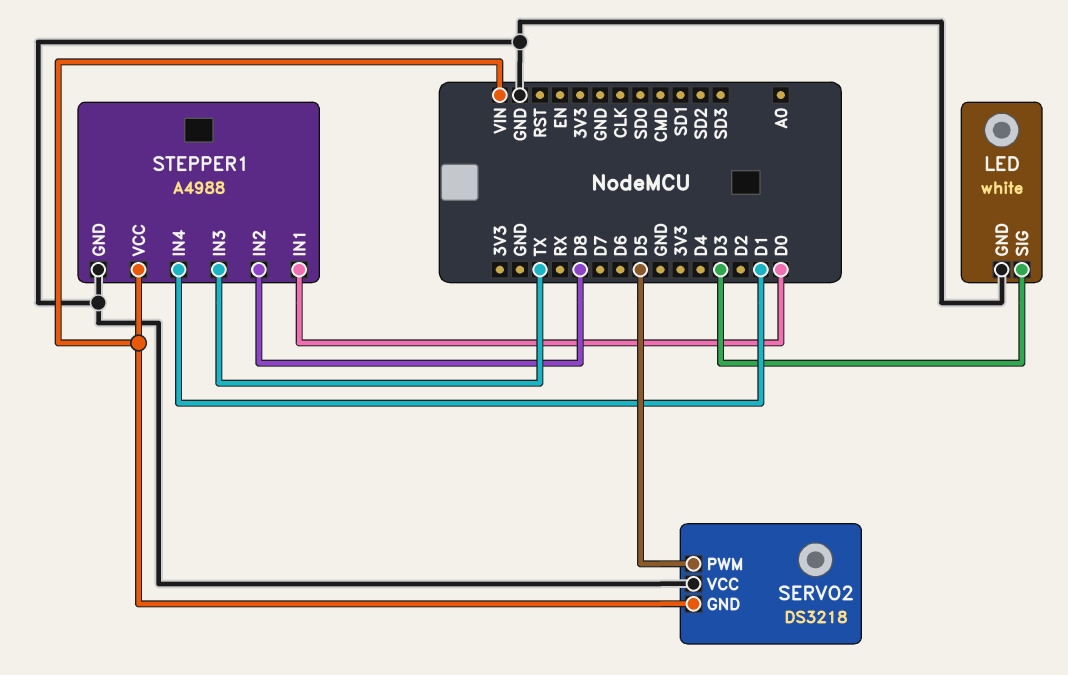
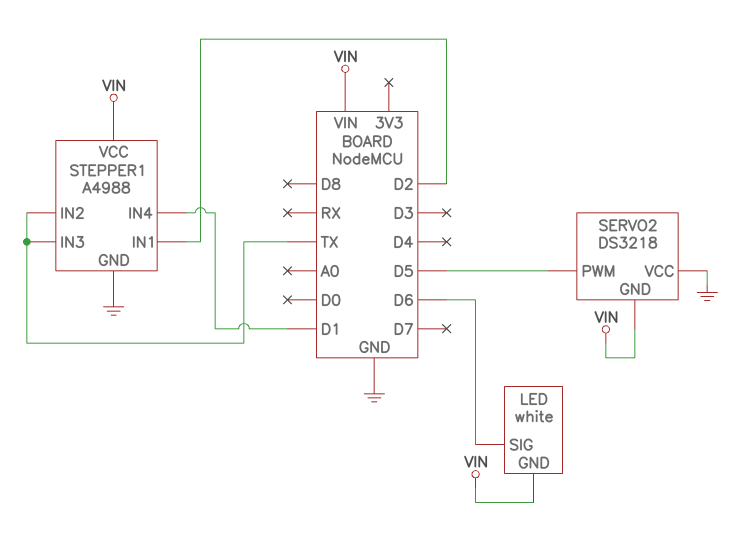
LED pin GND: GND -> VIN
LED pin SIG: D3 -> D6
STEPPER1 pin IN1: D0 -> D2
STEPPER1 pin IN2: D8 -> TX

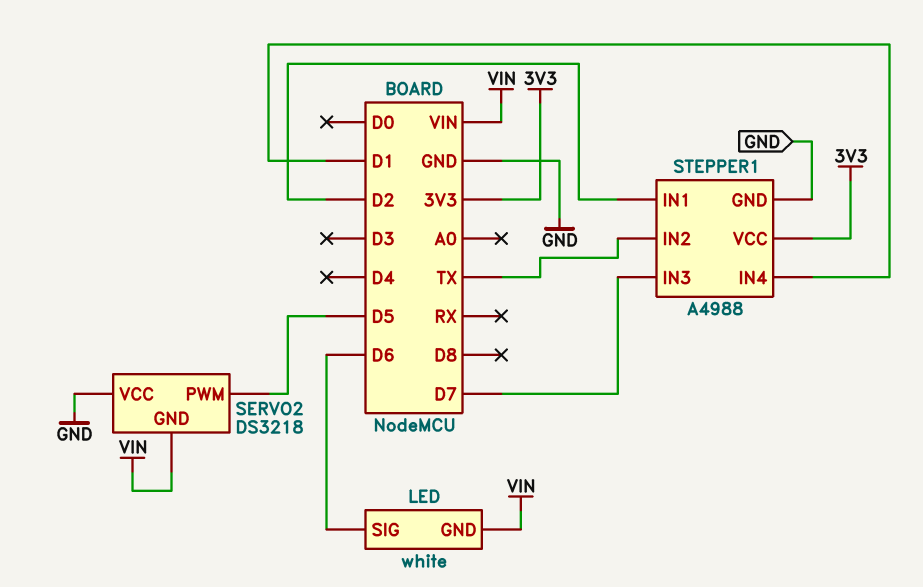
STEPPER1 pin IN3: TX -> D7
STEPPER1 pin VCC: VIN -> 3V3

